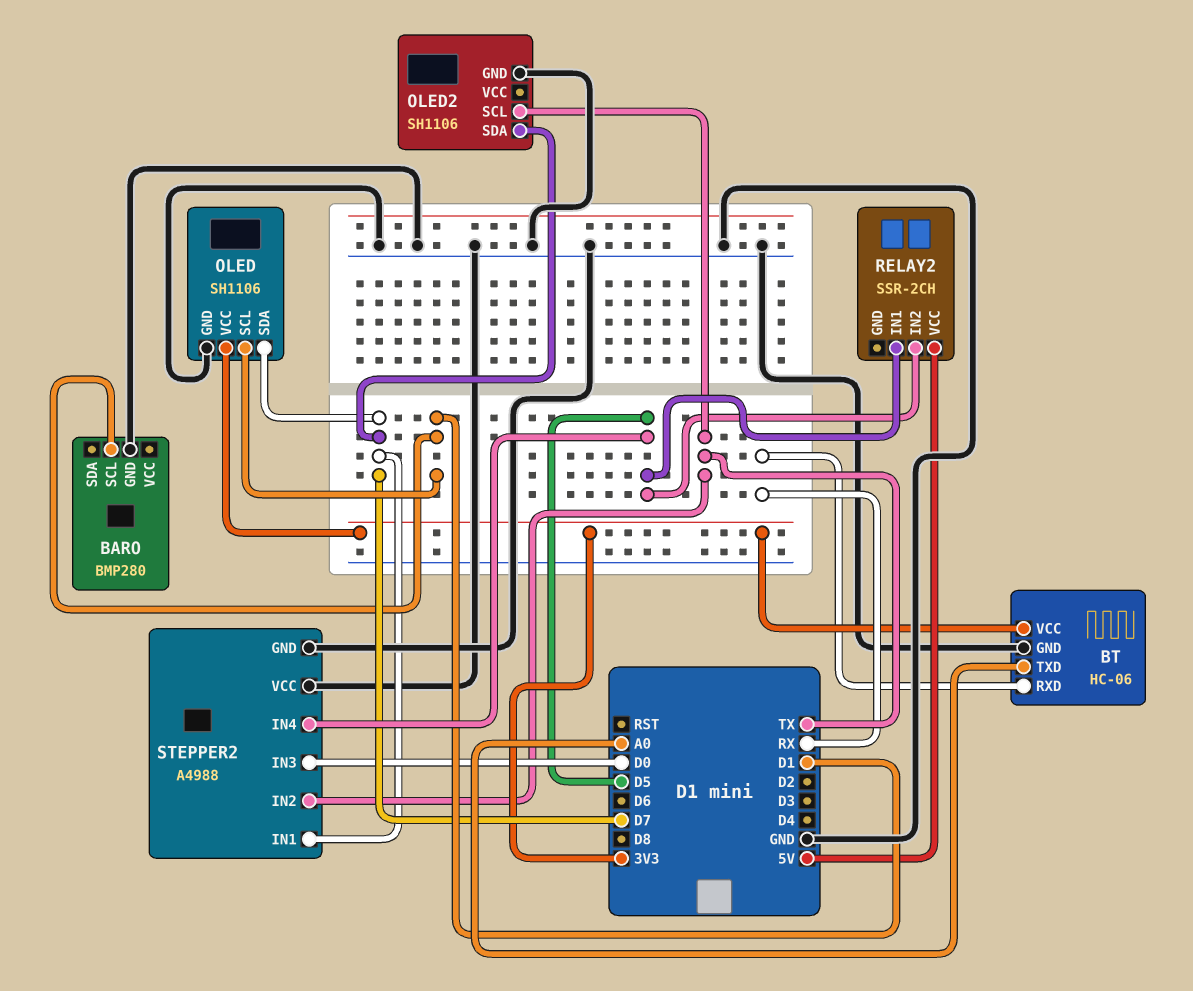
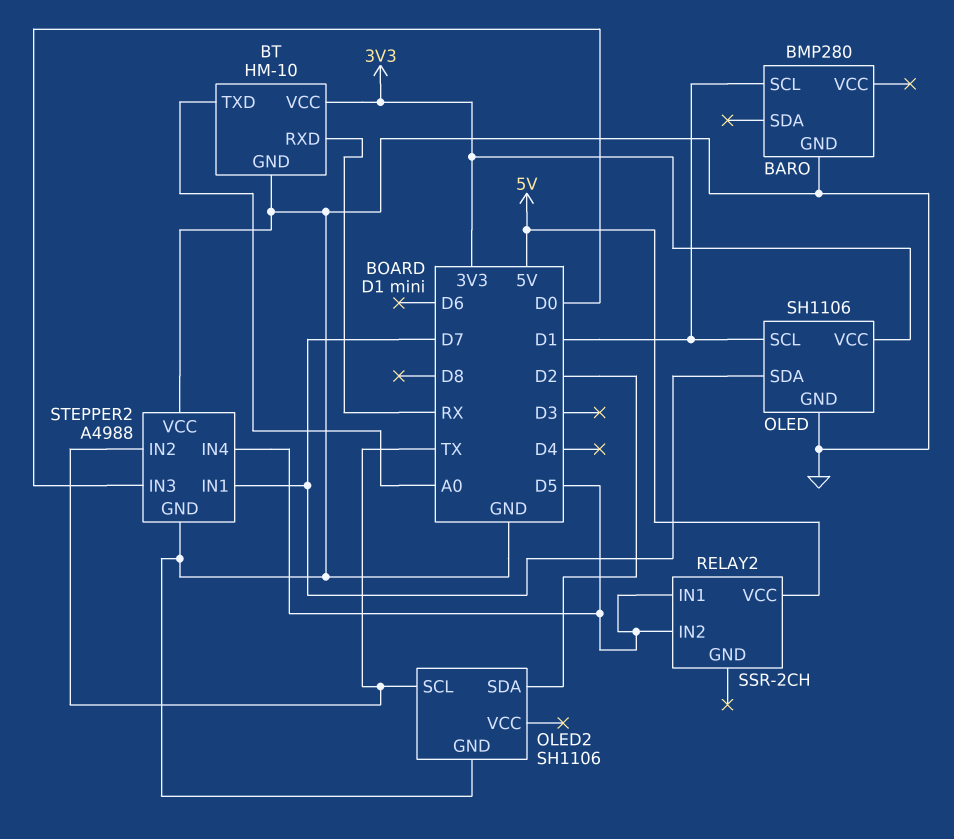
BT: HC-06 -> HM-10
OLED2 pin SDA: D7 -> D2

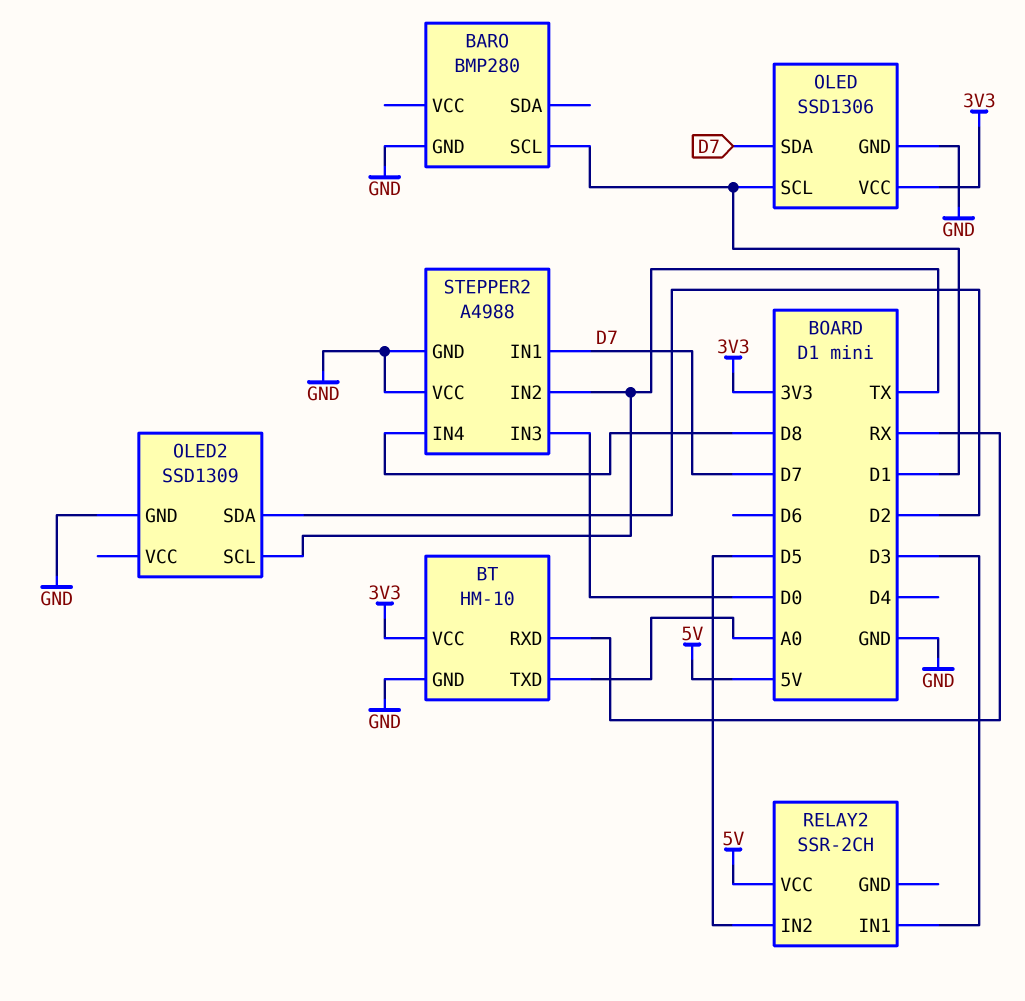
OLED: SH1106 -> SSD1306
OLED2: SH1106 -> SSD1309
RELAY2 pin IN1: D5 -> D3
STEPPER2 pin IN4: D5 -> D8

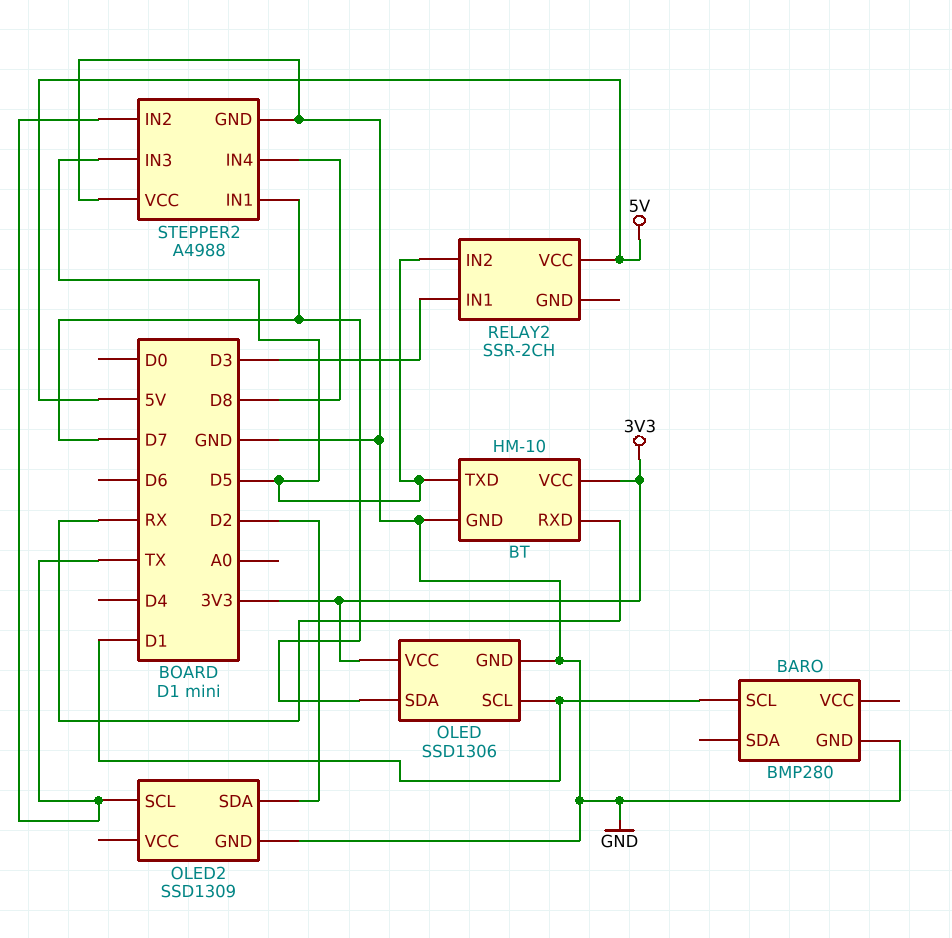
BT pin TXD: A0 -> D5
STEPPER2 pin IN3: D0 -> D5

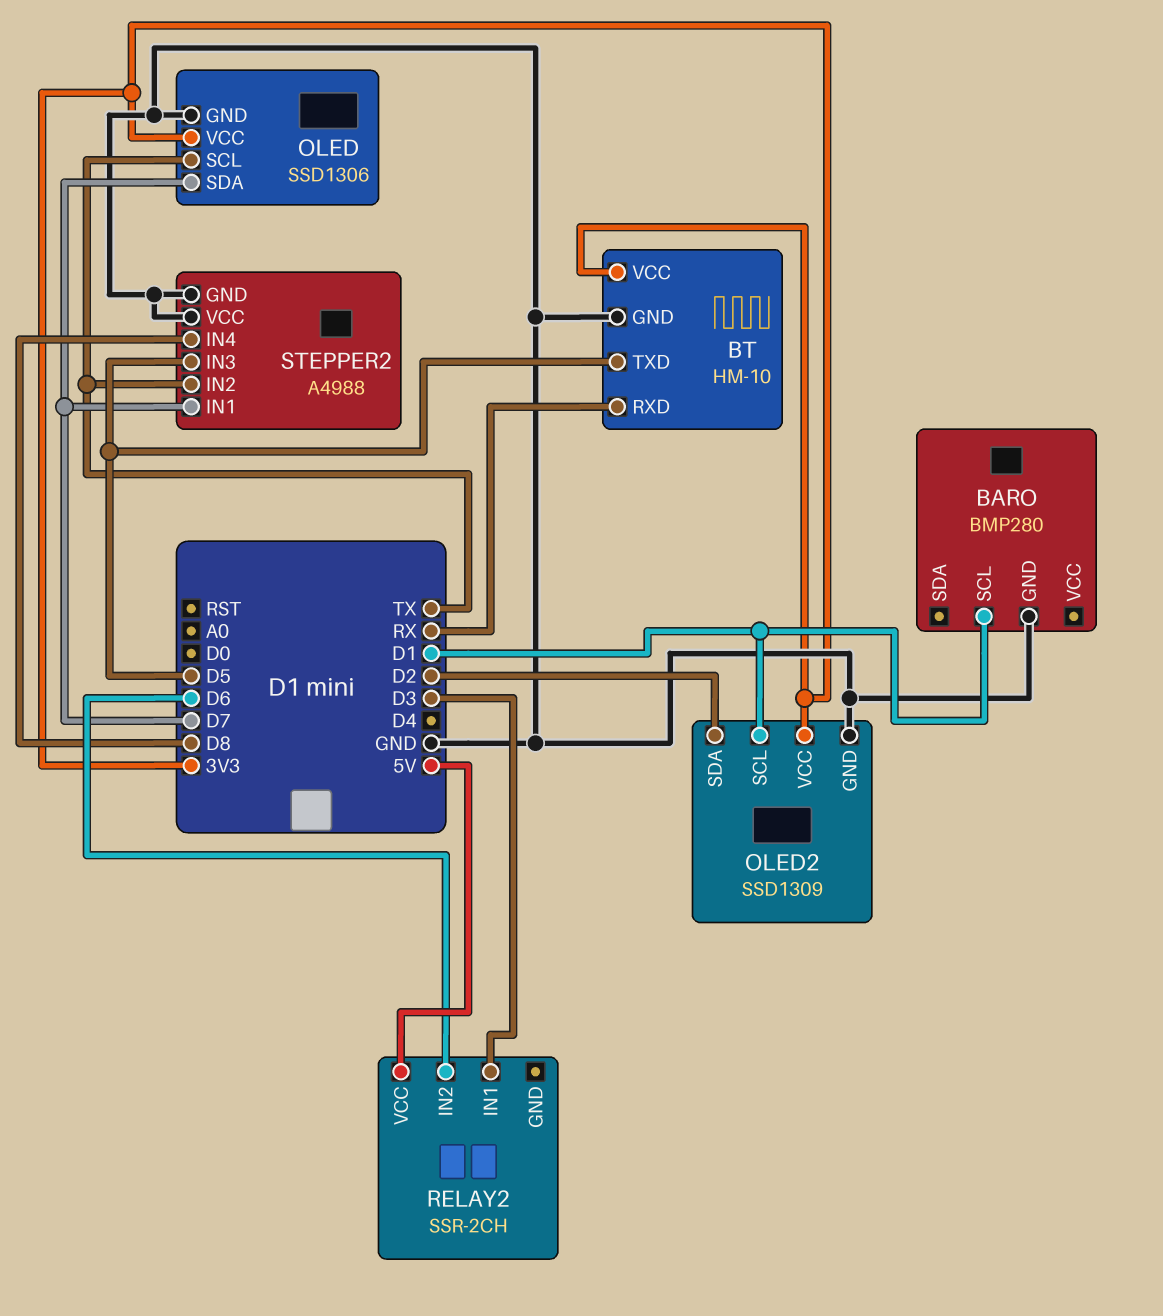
OLED pin SCL: D1 -> TX
OLED2 pin SCL: TX -> D1
OLED2 pin VCC: none -> 3V3
RELAY2 pin IN2: D5 -> D6

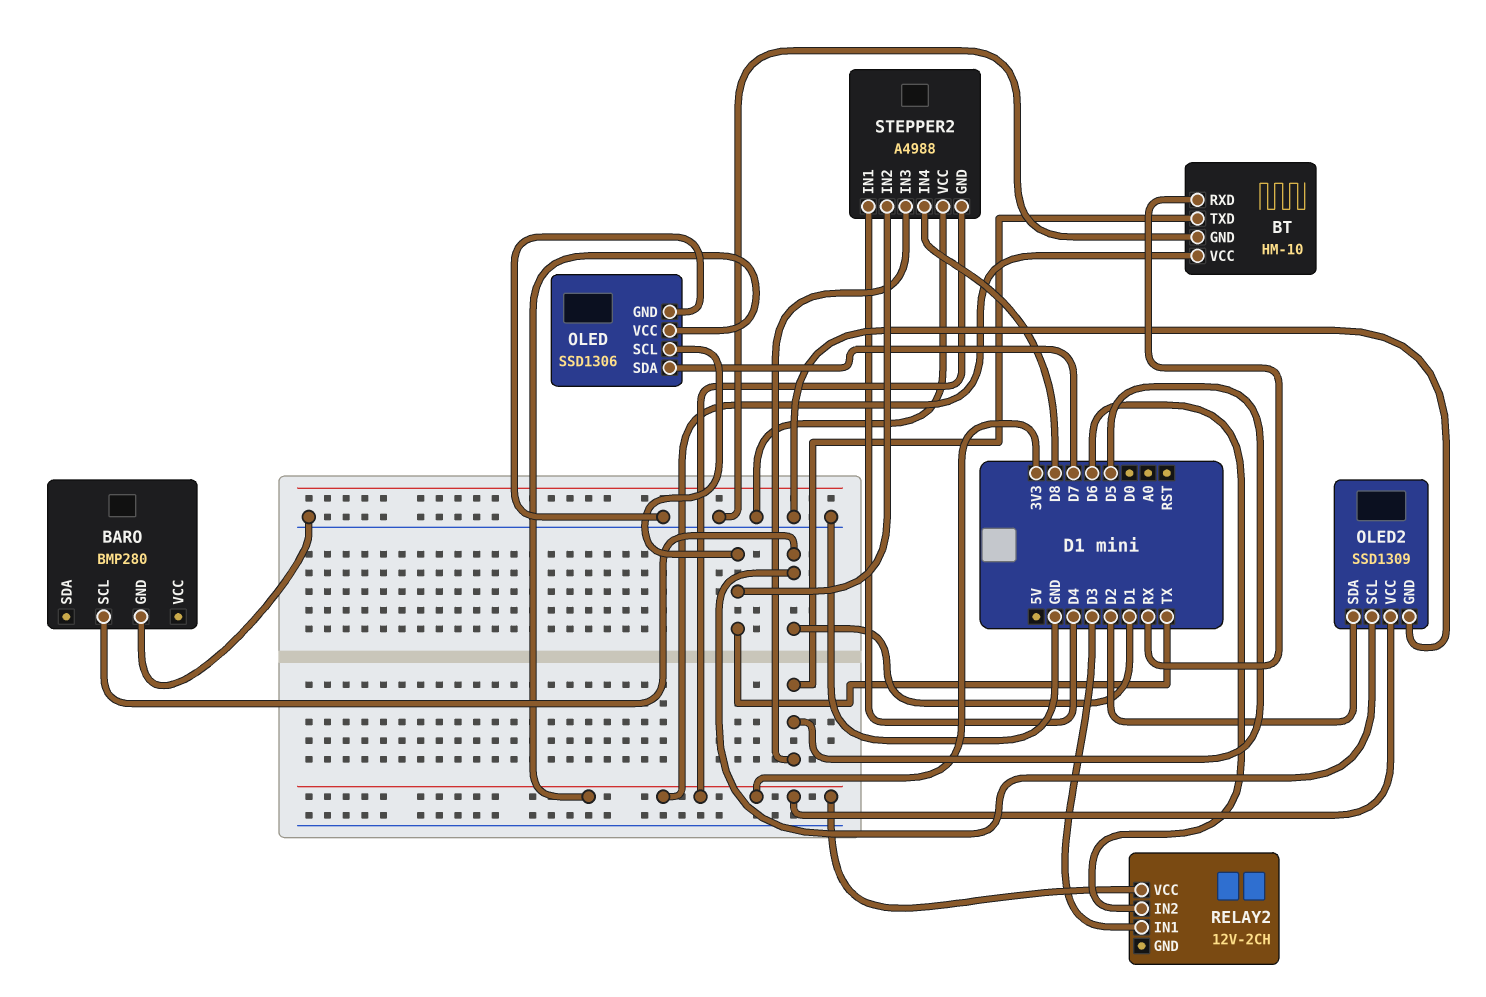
RELAY2: SSR-2CH -> 12V-2CH
RELAY2 pin VCC: 5V -> 3V3
STEPPER2 pin GND: GND -> 3V3
STEPPER2 pin IN1: D7 -> D4

